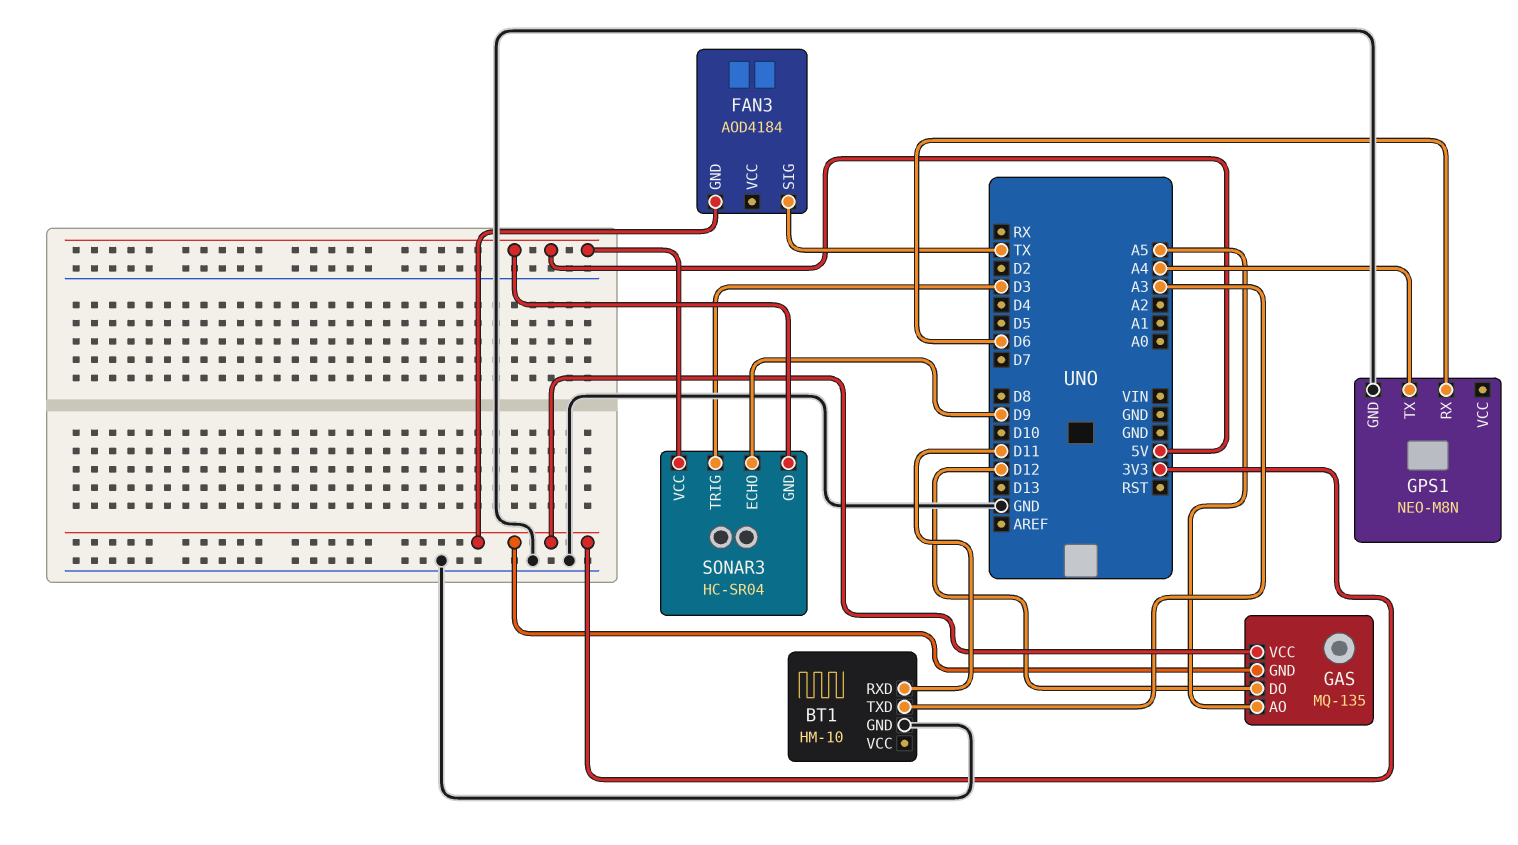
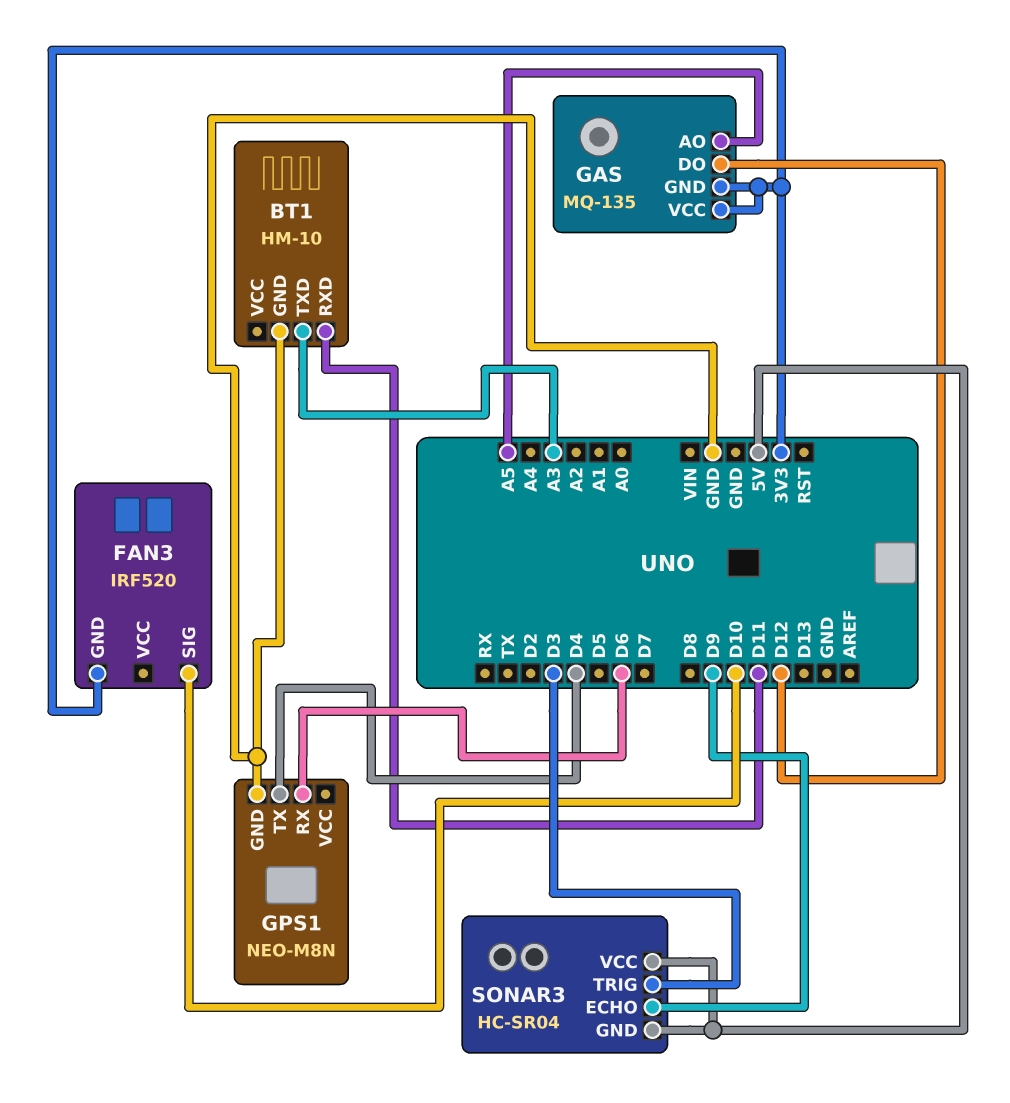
FAN3: AOD4184 -> IRF520
FAN3 pin SIG: TX -> D10
GPS1 pin TX: A4 -> D4

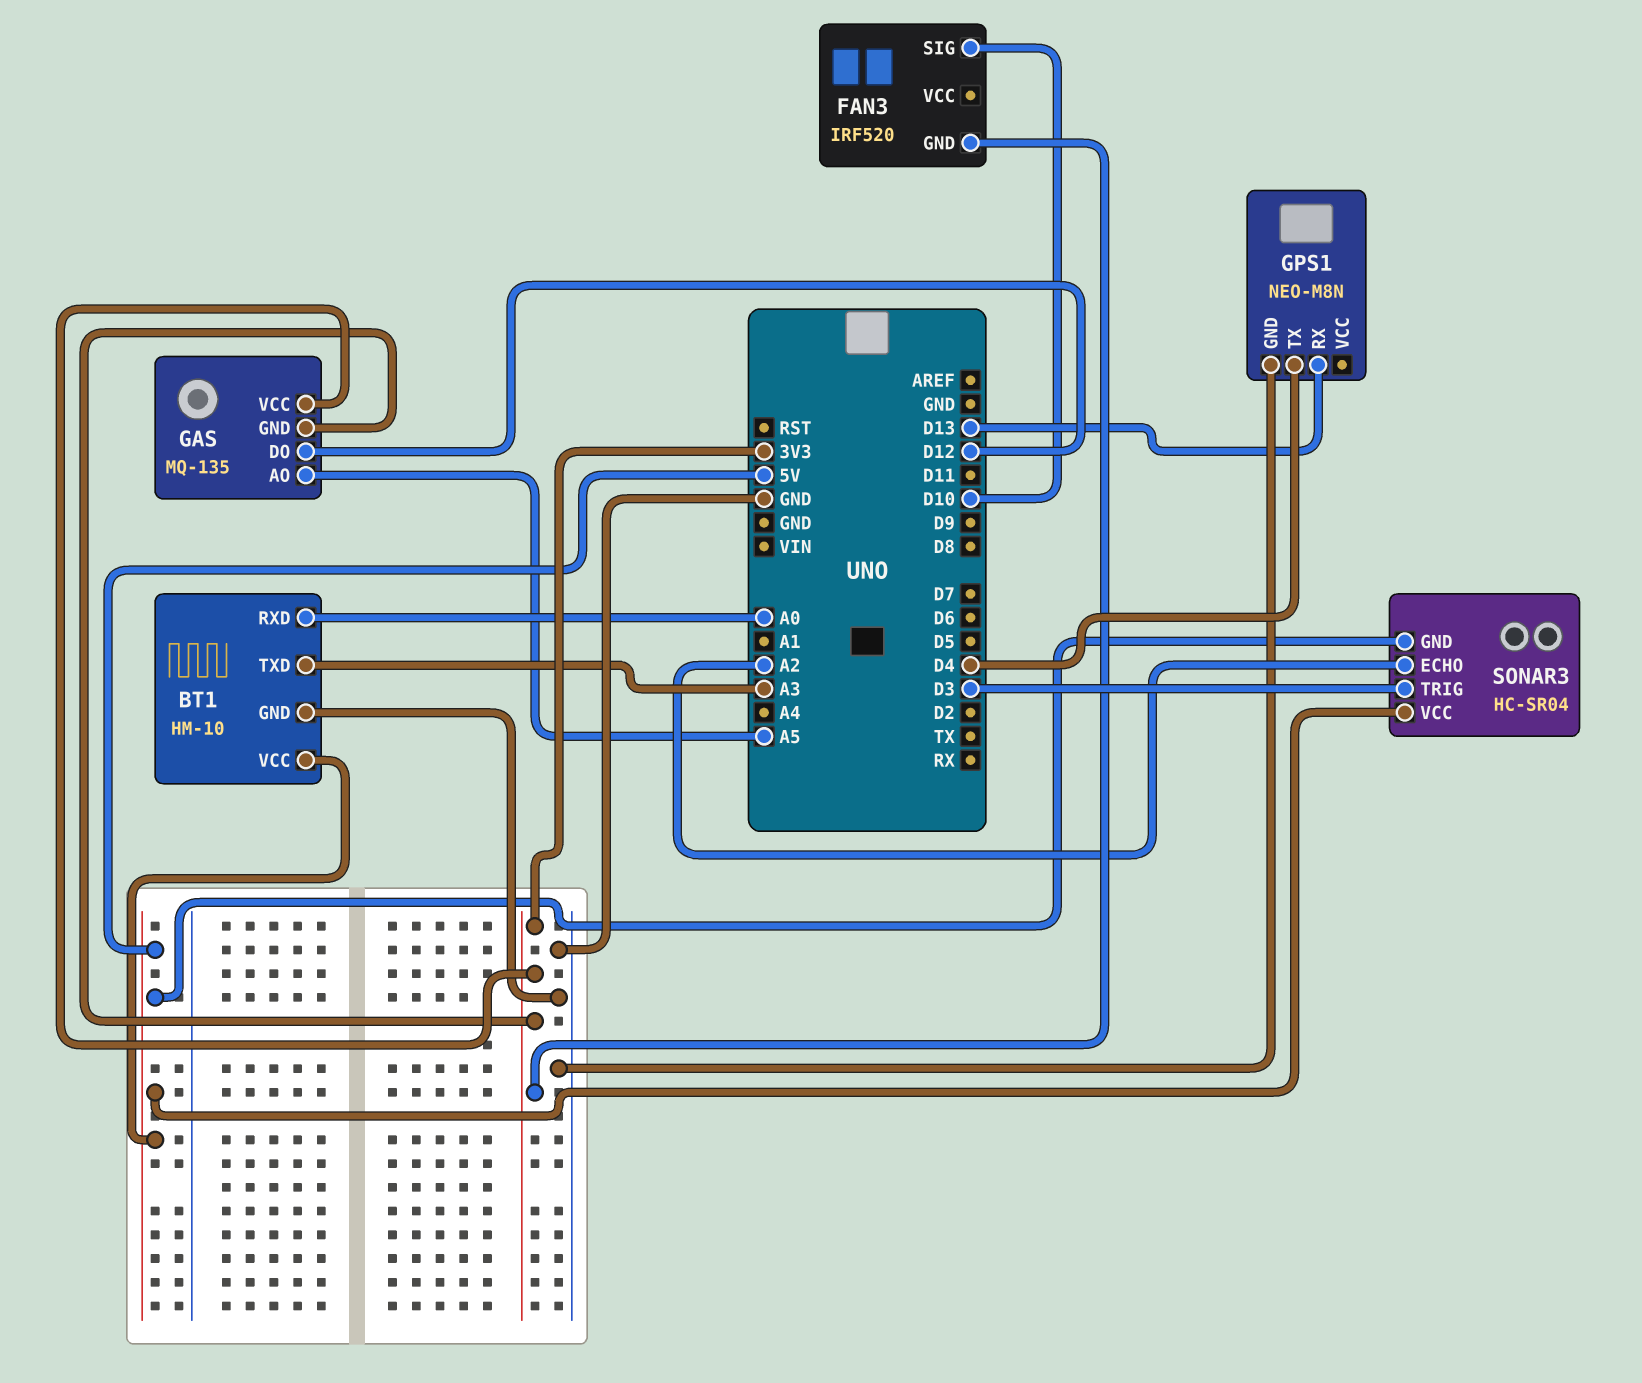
BT1 pin RXD: D11 -> A0
BT1 pin VCC: none -> 5V
GPS1 pin RX: D6 -> D13
SONAR3 pin ECHO: D9 -> A2

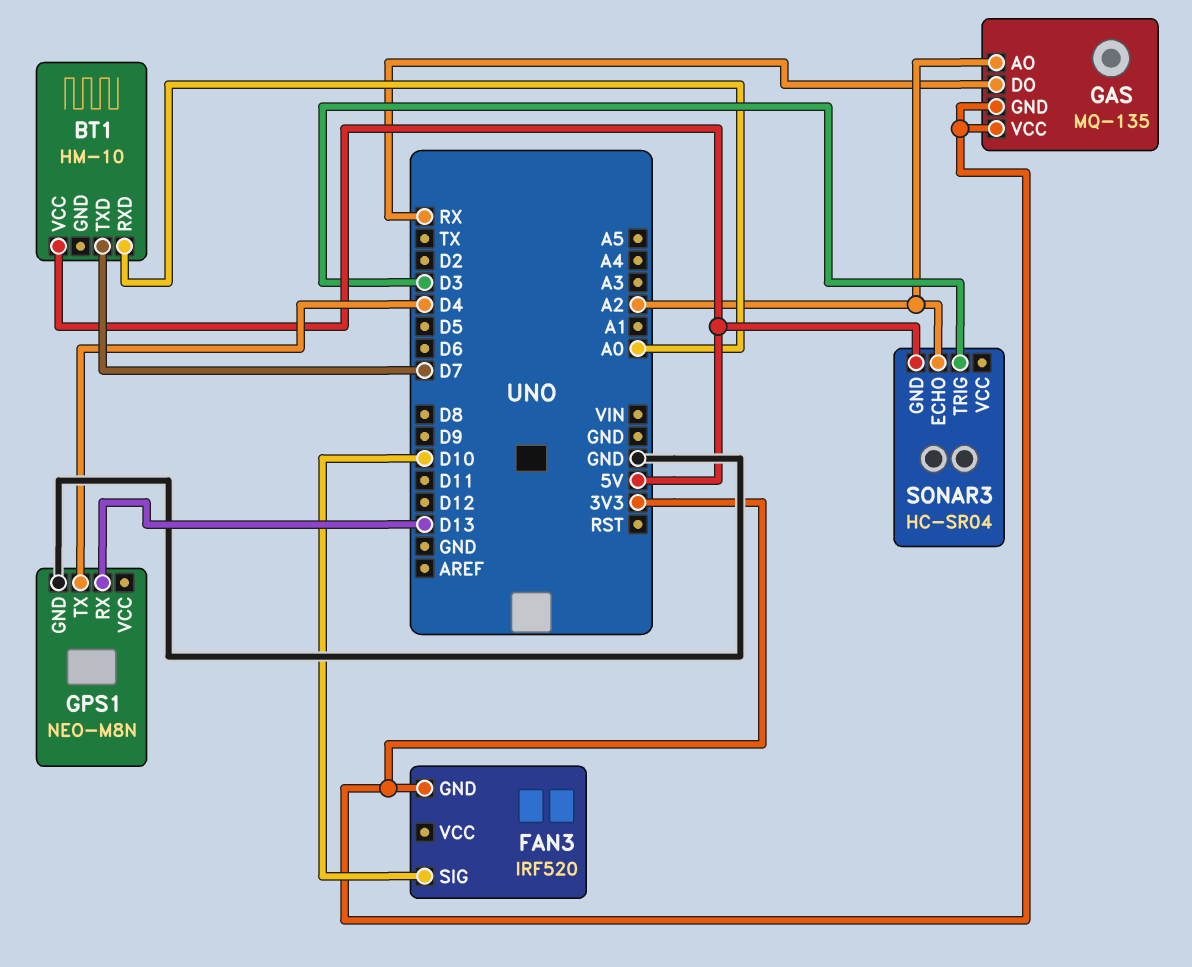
BT1 pin GND: GND -> none
BT1 pin TXD: A3 -> D7
GAS pin AO: A5 -> A2
GAS pin DO: D12 -> RX
SONAR3 pin VCC: 5V -> none

